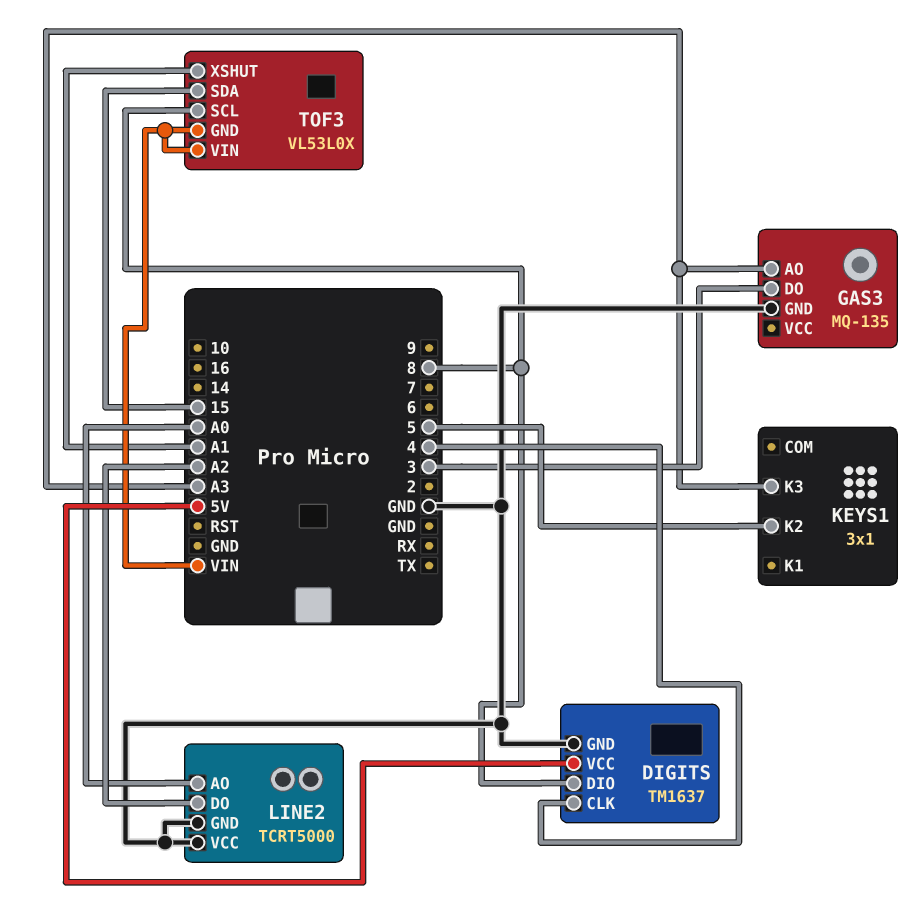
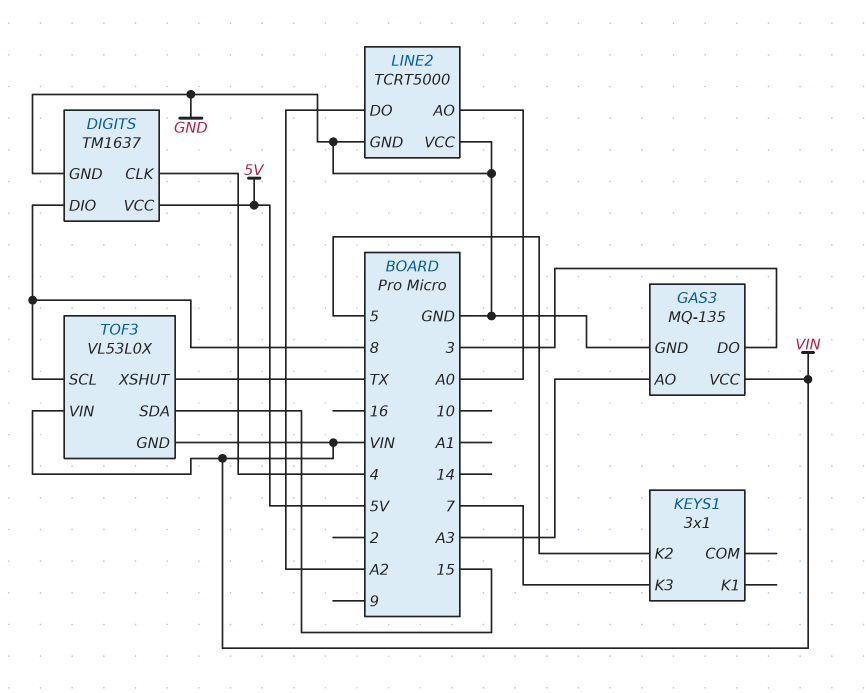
GAS3 pin VCC: none -> VIN
KEYS1 pin K3: A3 -> 7
TOF3 pin XSHUT: A1 -> TX

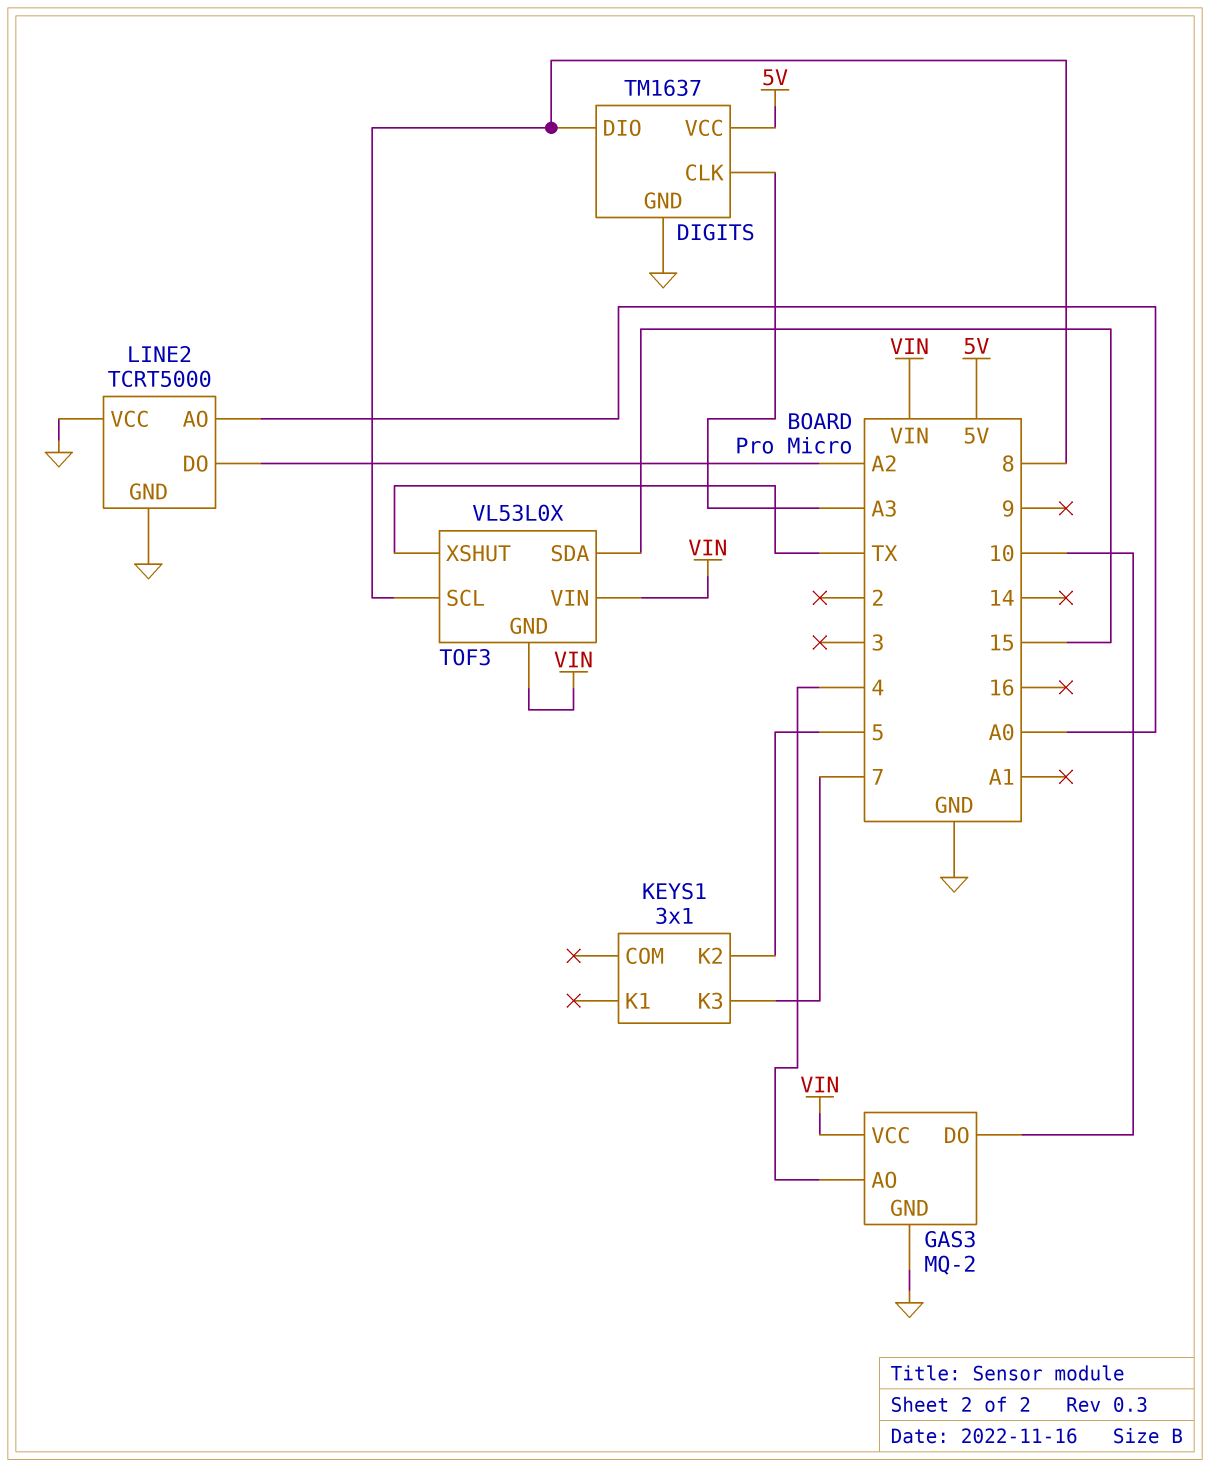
DIGITS pin CLK: 4 -> A3
GAS3: MQ-135 -> MQ-2
GAS3 pin AO: A3 -> 4
GAS3 pin DO: 3 -> 10

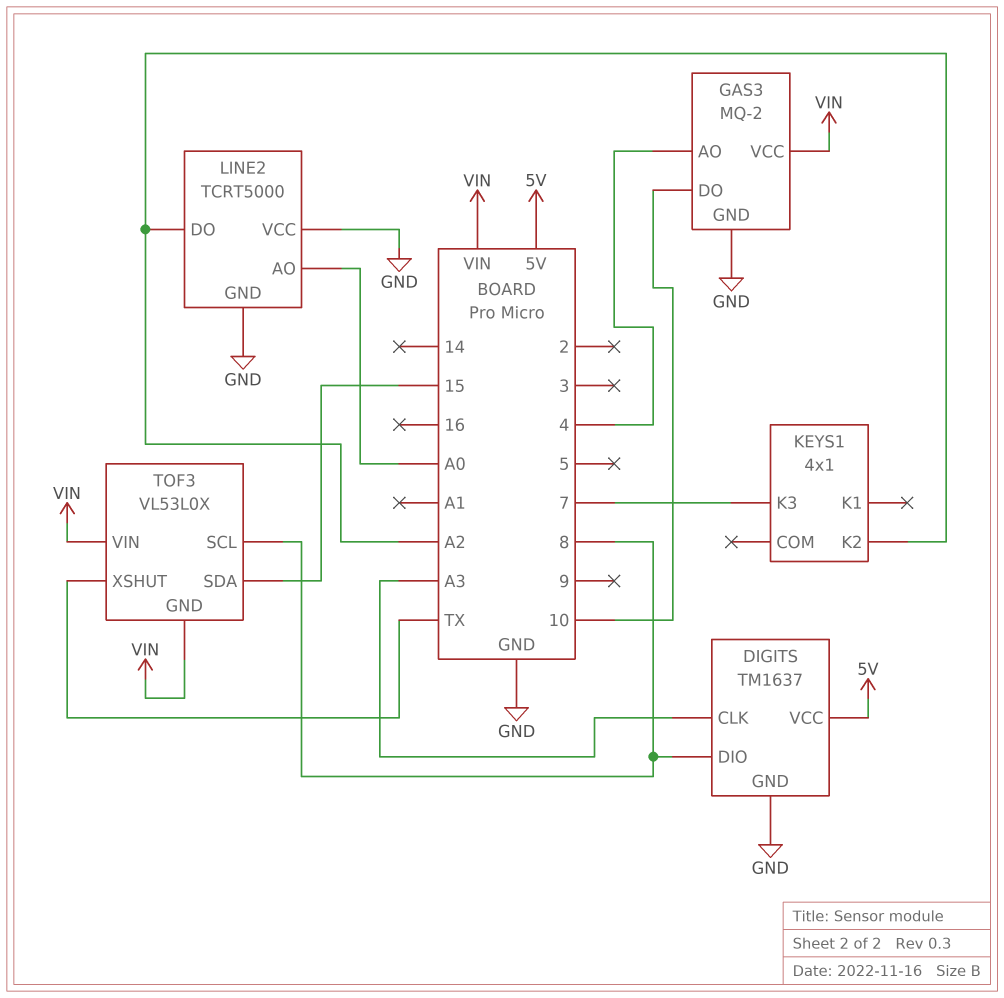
KEYS1: 3x1 -> 4x1
KEYS1 pin K2: 5 -> A2

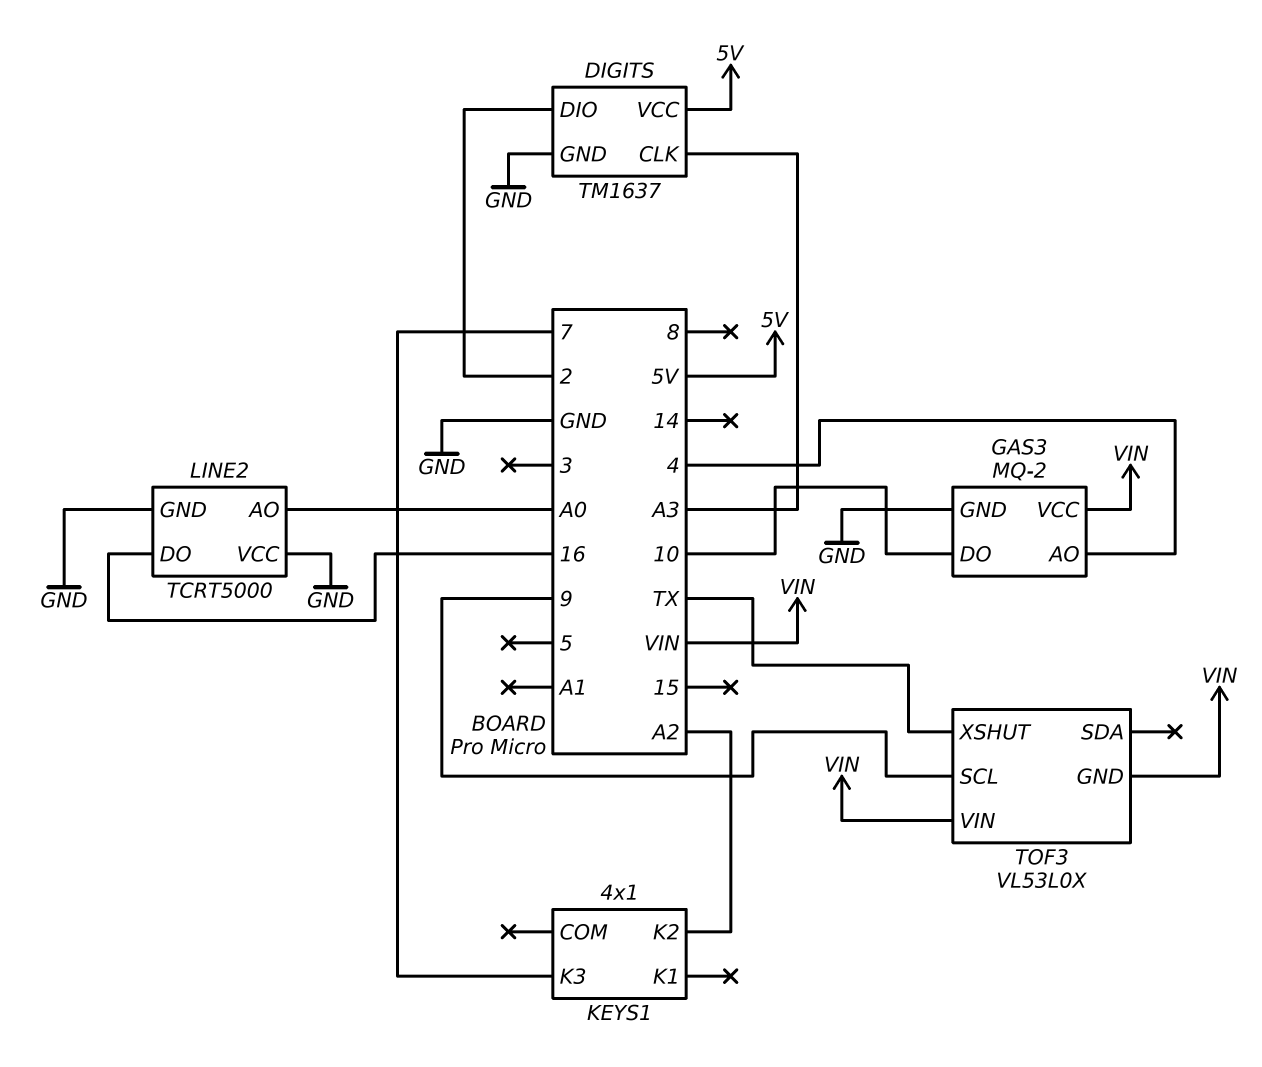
DIGITS pin DIO: 8 -> 2
LINE2 pin DO: A2 -> 16
TOF3 pin SCL: 8 -> 9
TOF3 pin SDA: 15 -> none

